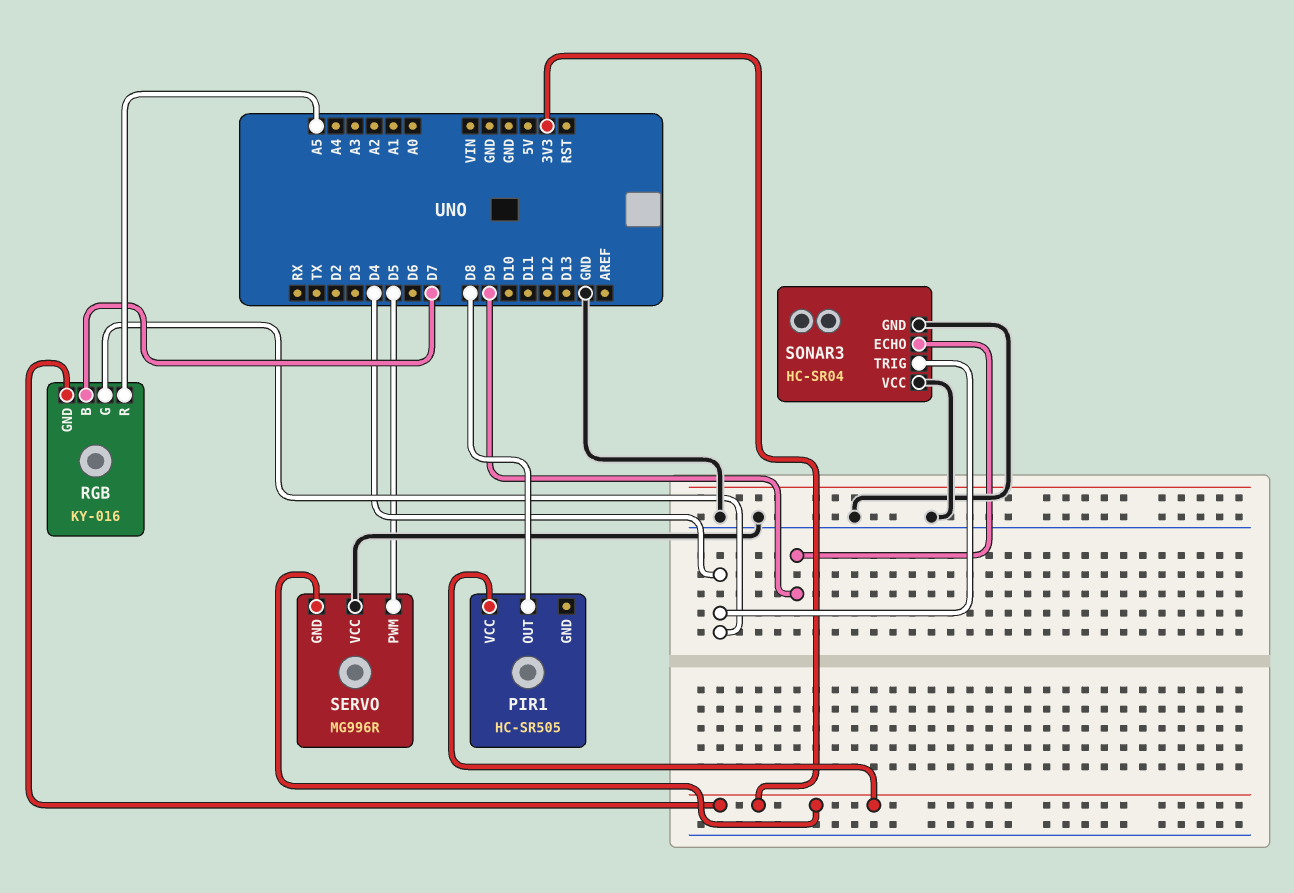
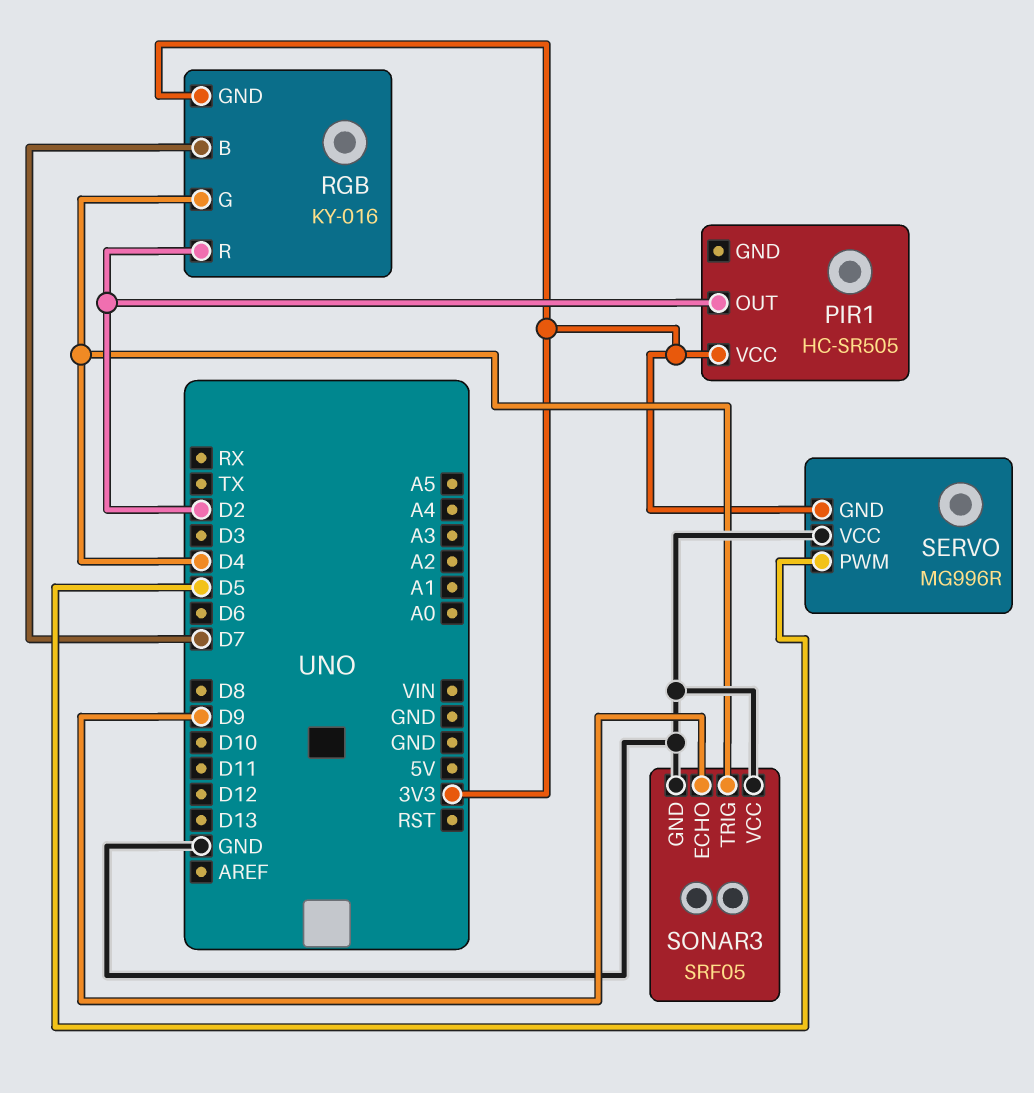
PIR1 pin OUT: D8 -> D2
RGB pin R: A5 -> D2
SONAR3: HC-SR04 -> SRF05

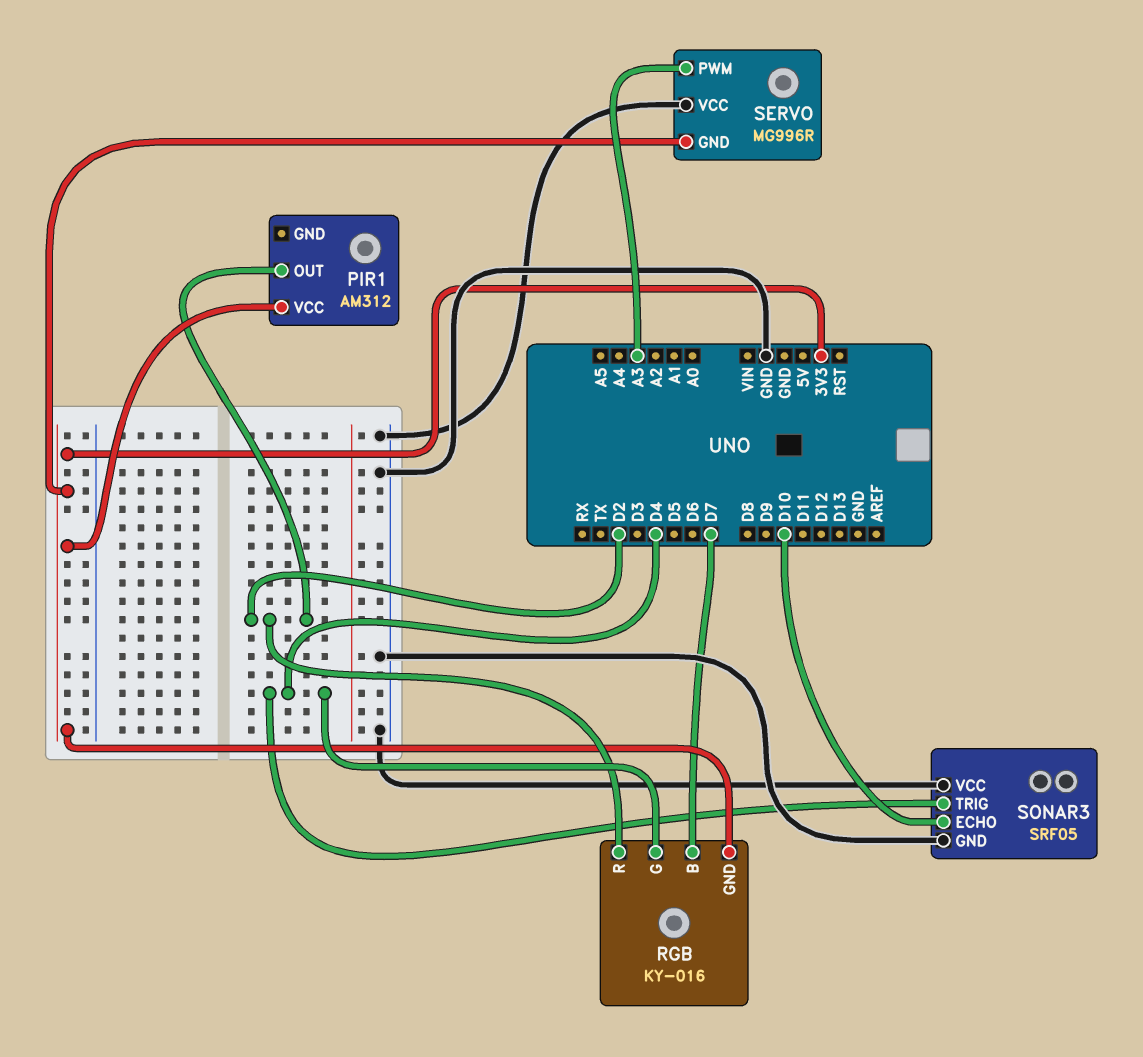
PIR1: HC-SR505 -> AM312
SERVO pin PWM: D5 -> A3
SONAR3 pin ECHO: D9 -> D10

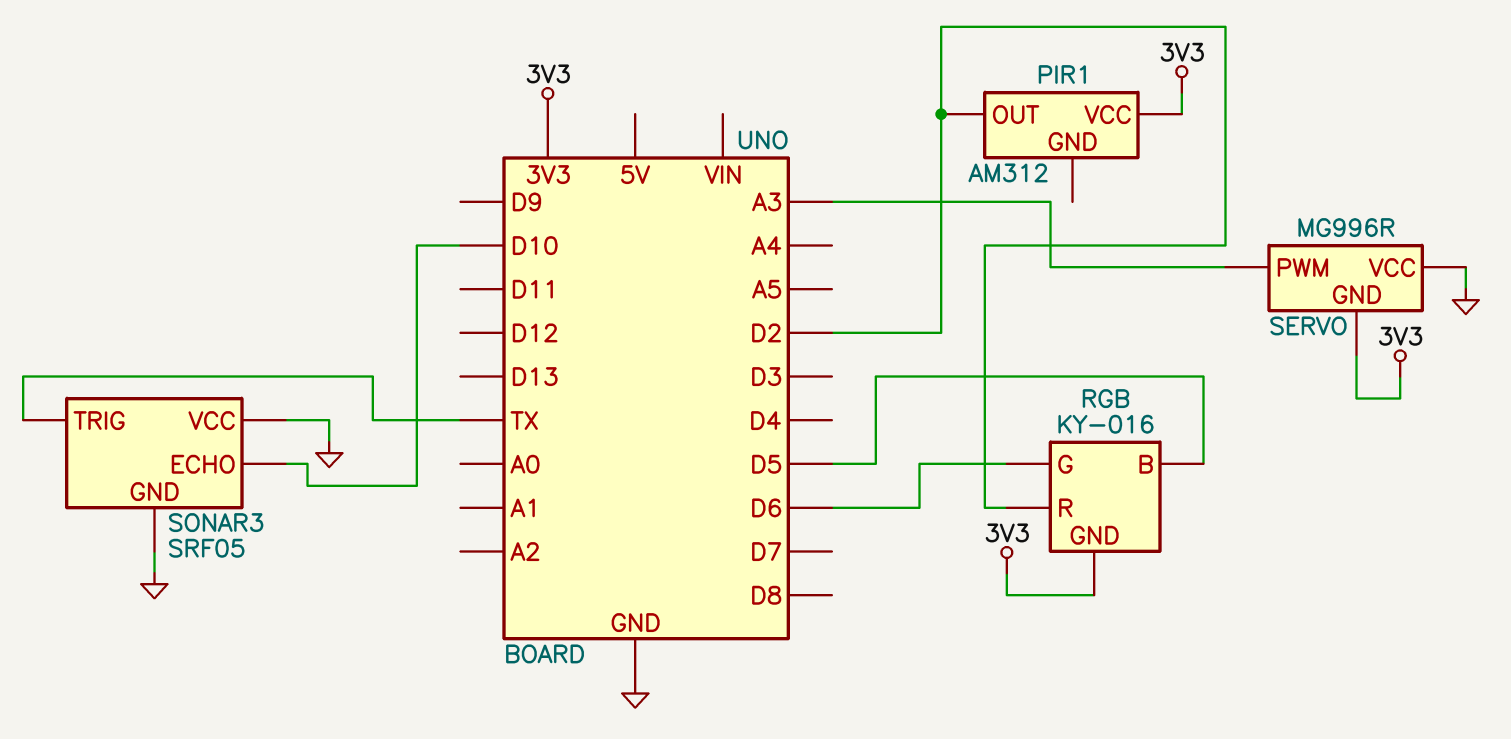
RGB pin B: D7 -> D5
RGB pin G: D4 -> D6
SONAR3 pin TRIG: D4 -> TX

